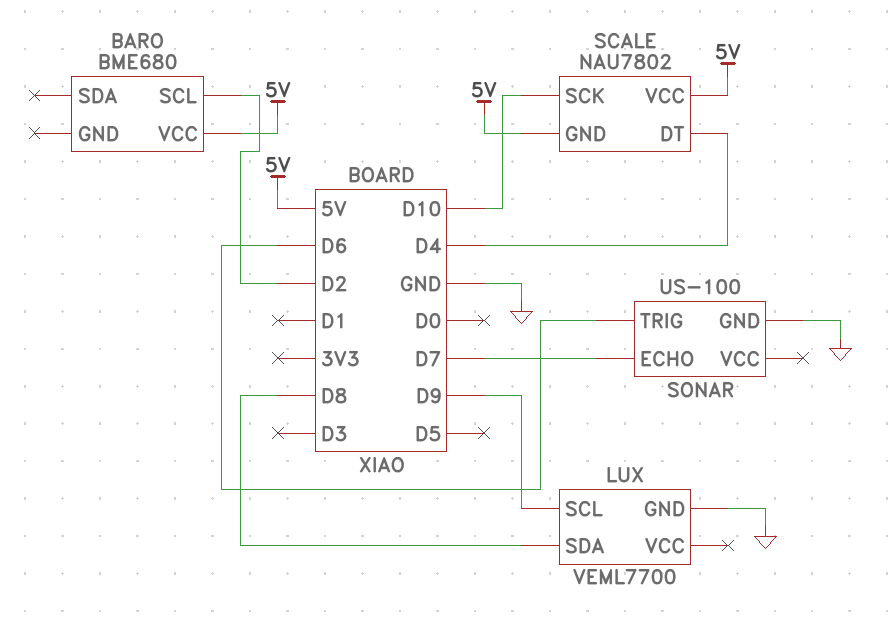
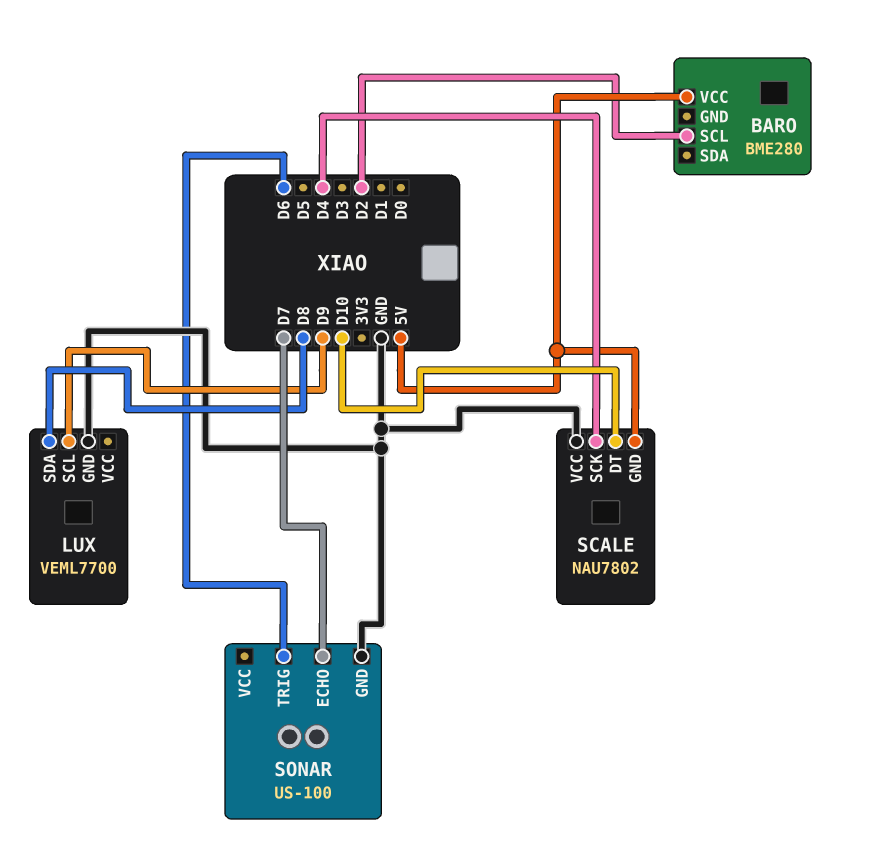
BARO: BME680 -> BME280
SCALE pin DT: D4 -> D10
SCALE pin SCK: D10 -> D4
SCALE pin VCC: 5V -> GND

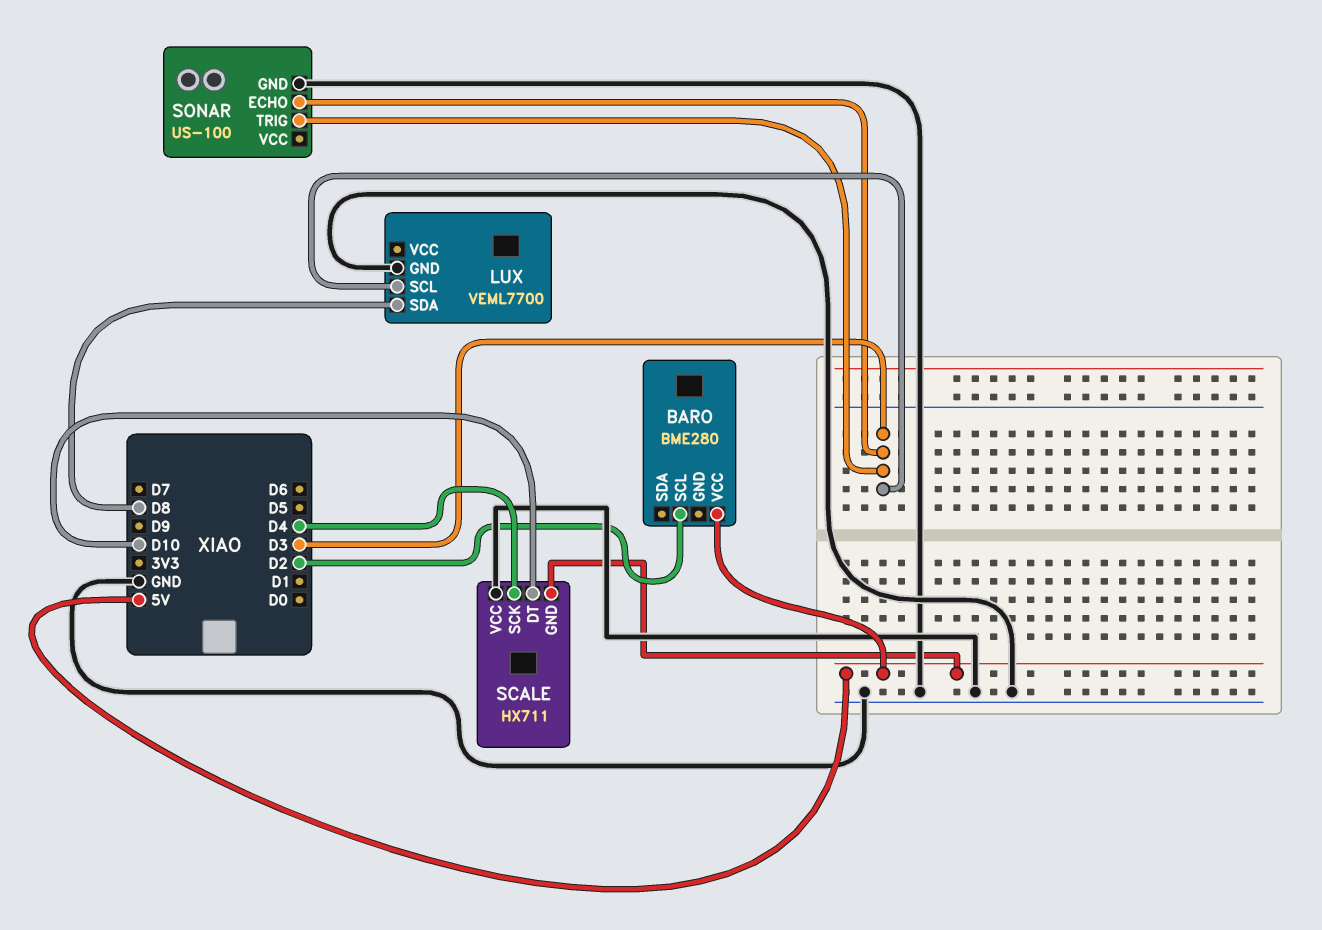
LUX pin SCL: D9 -> D3
SCALE: NAU7802 -> HX711
SONAR pin ECHO: D7 -> D3
SONAR pin TRIG: D6 -> D3

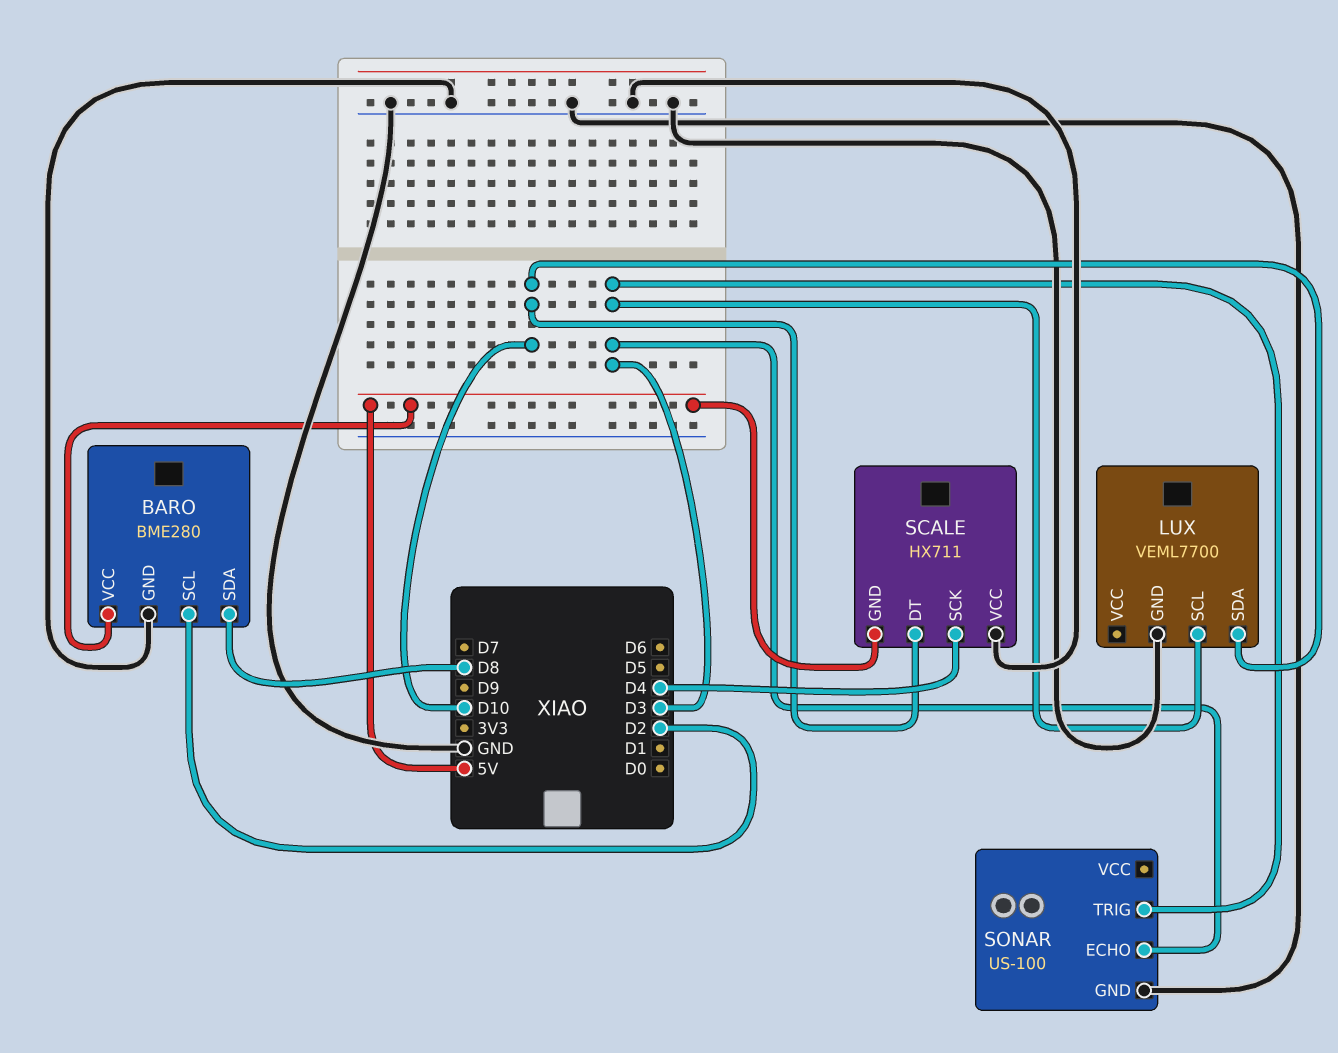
BARO pin GND: none -> GND
BARO pin SDA: none -> D8
LUX pin SDA: D8 -> D10

